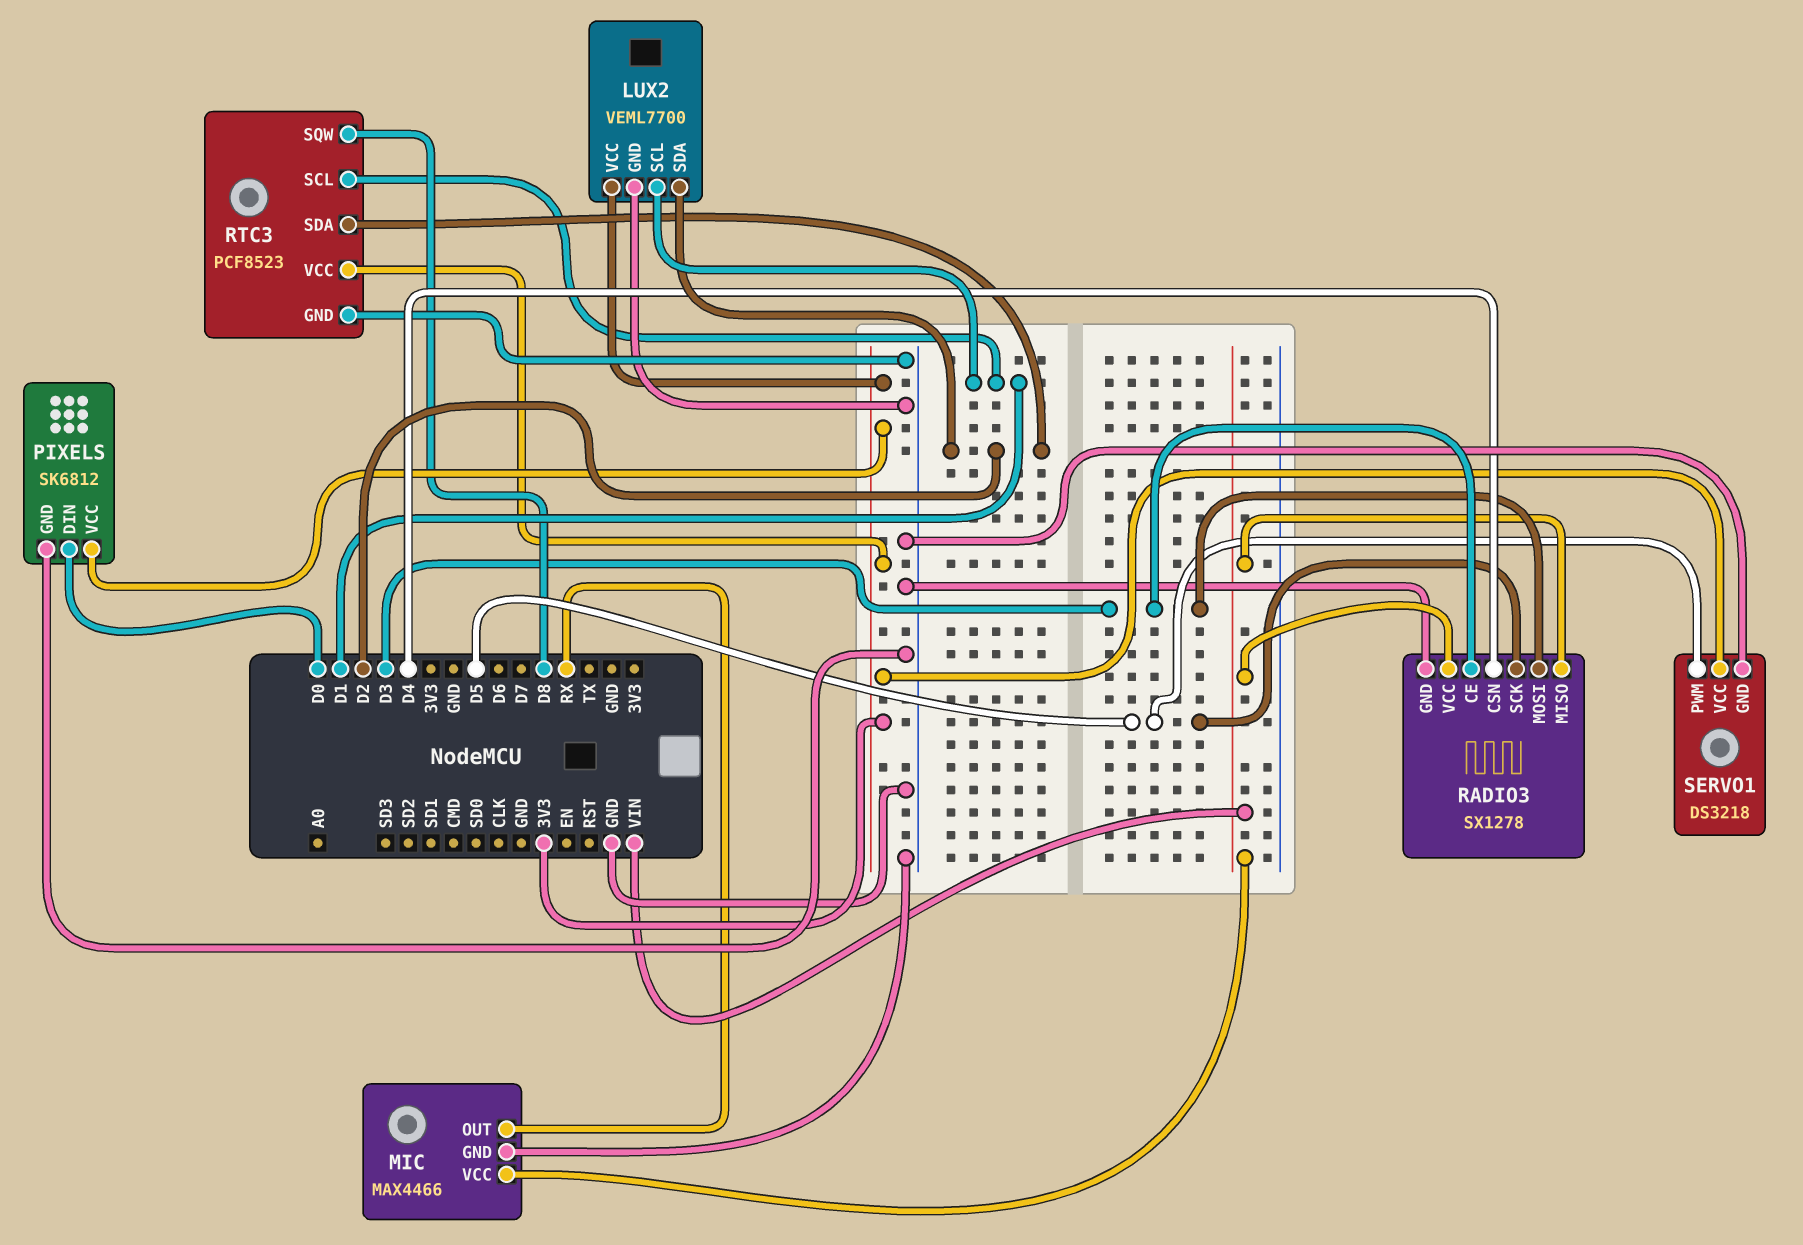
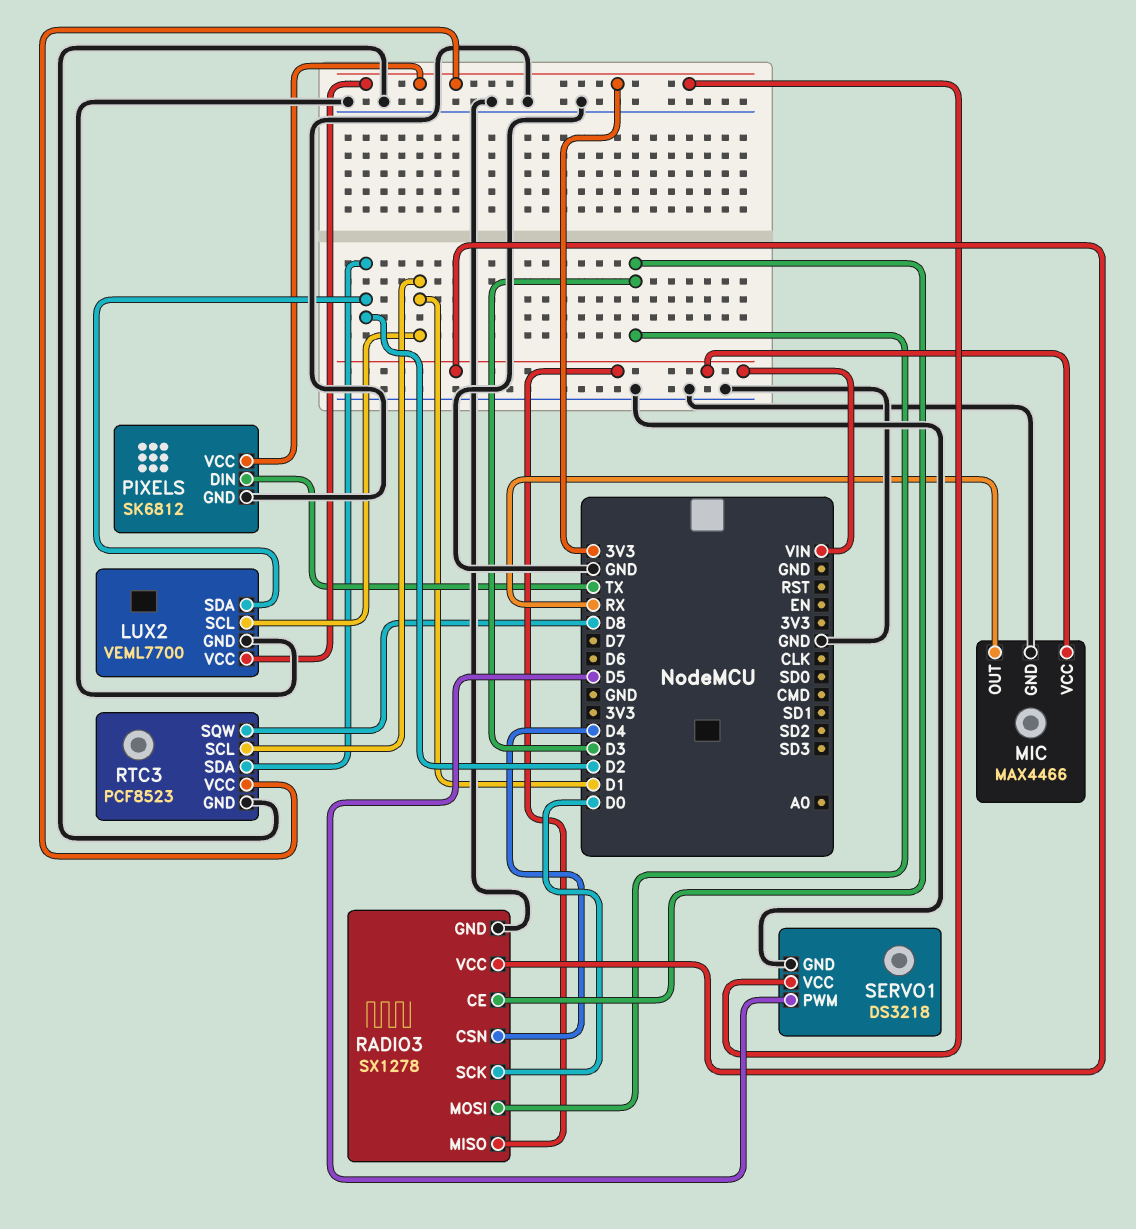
PIXELS pin DIN: D0 -> TX
RADIO3 pin SCK: D5 -> D0

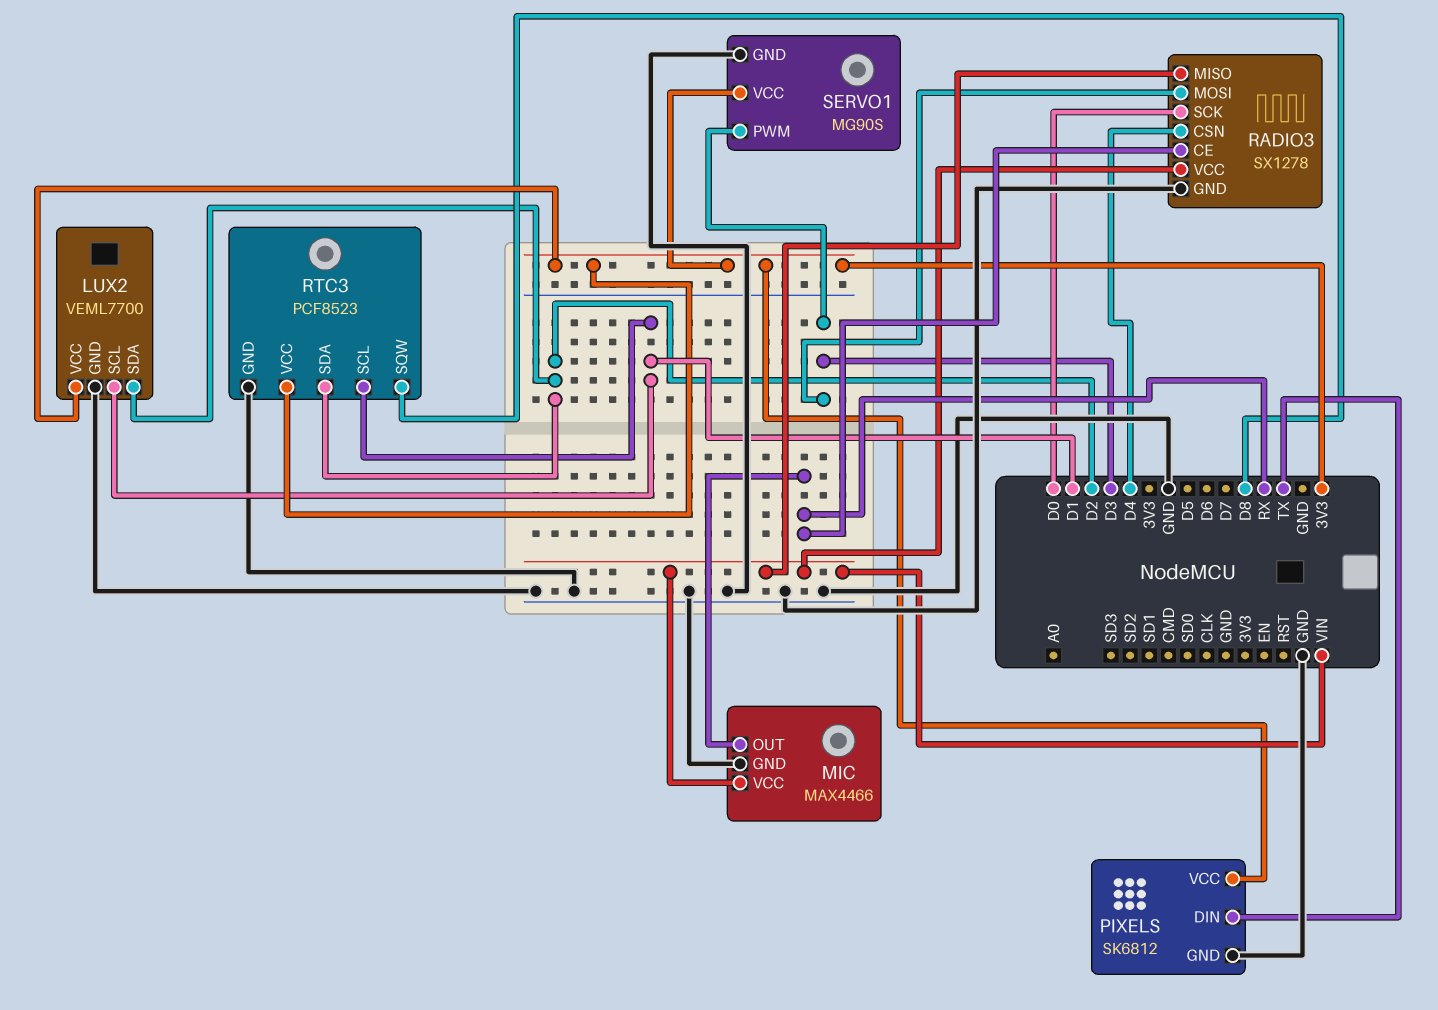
RADIO3 pin CE: D3 -> RX
SERVO1: DS3218 -> MG90S
SERVO1 pin PWM: D5 -> D3

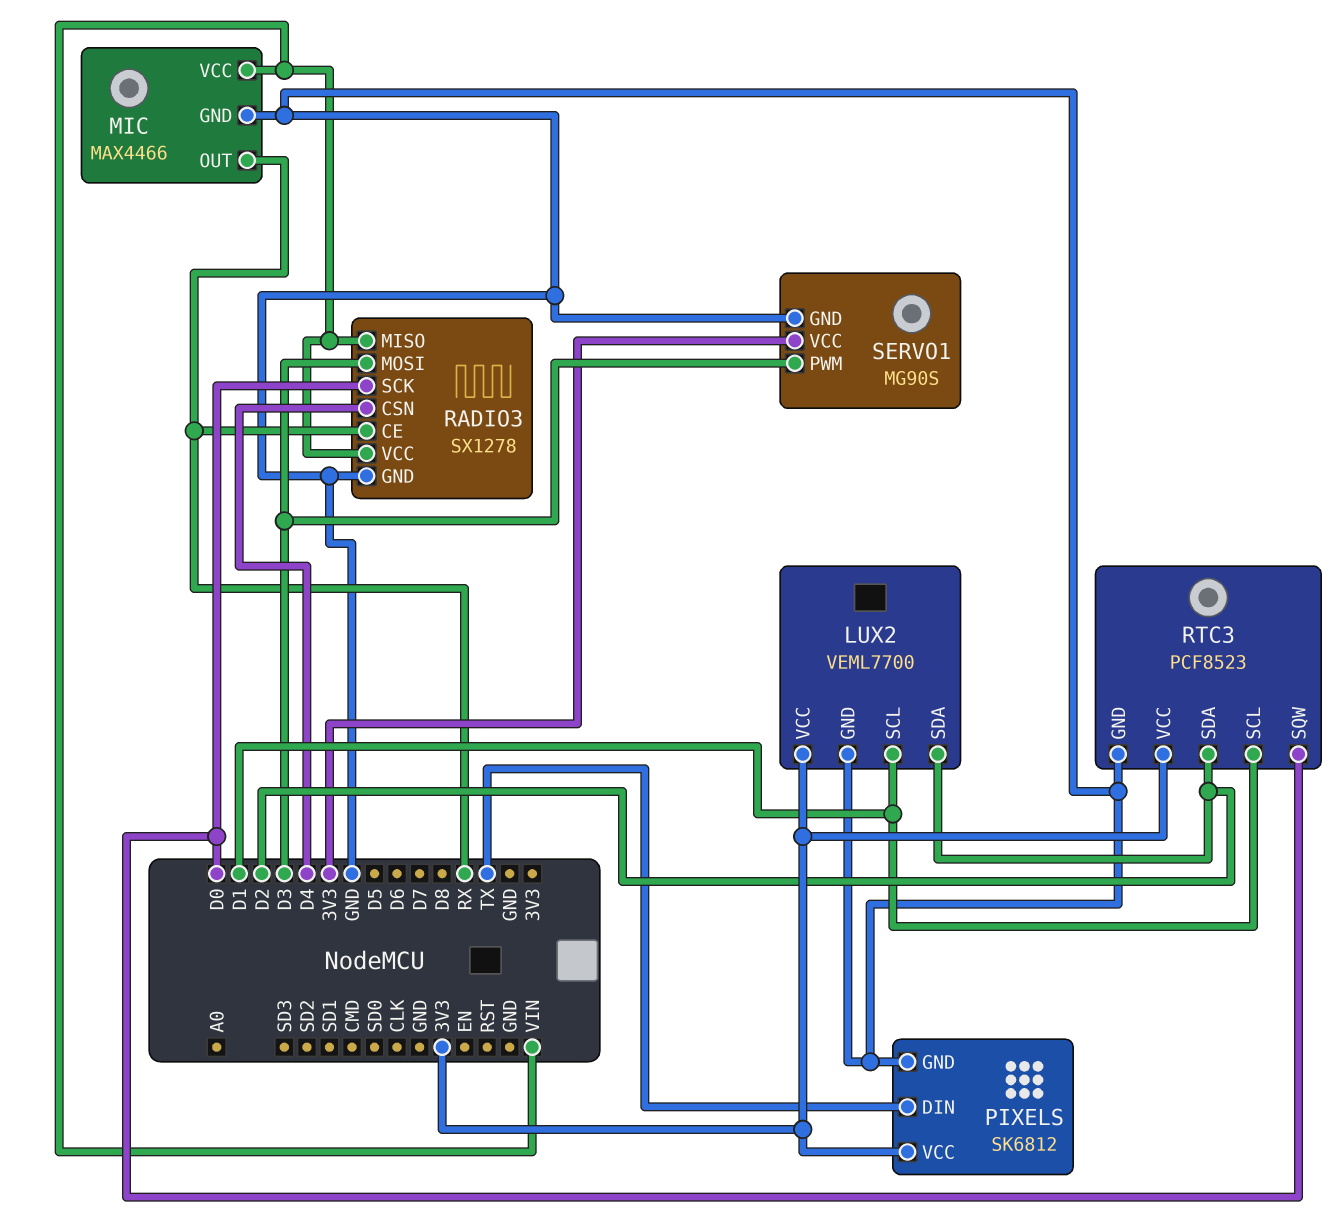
RTC3 pin SQW: D8 -> D0

